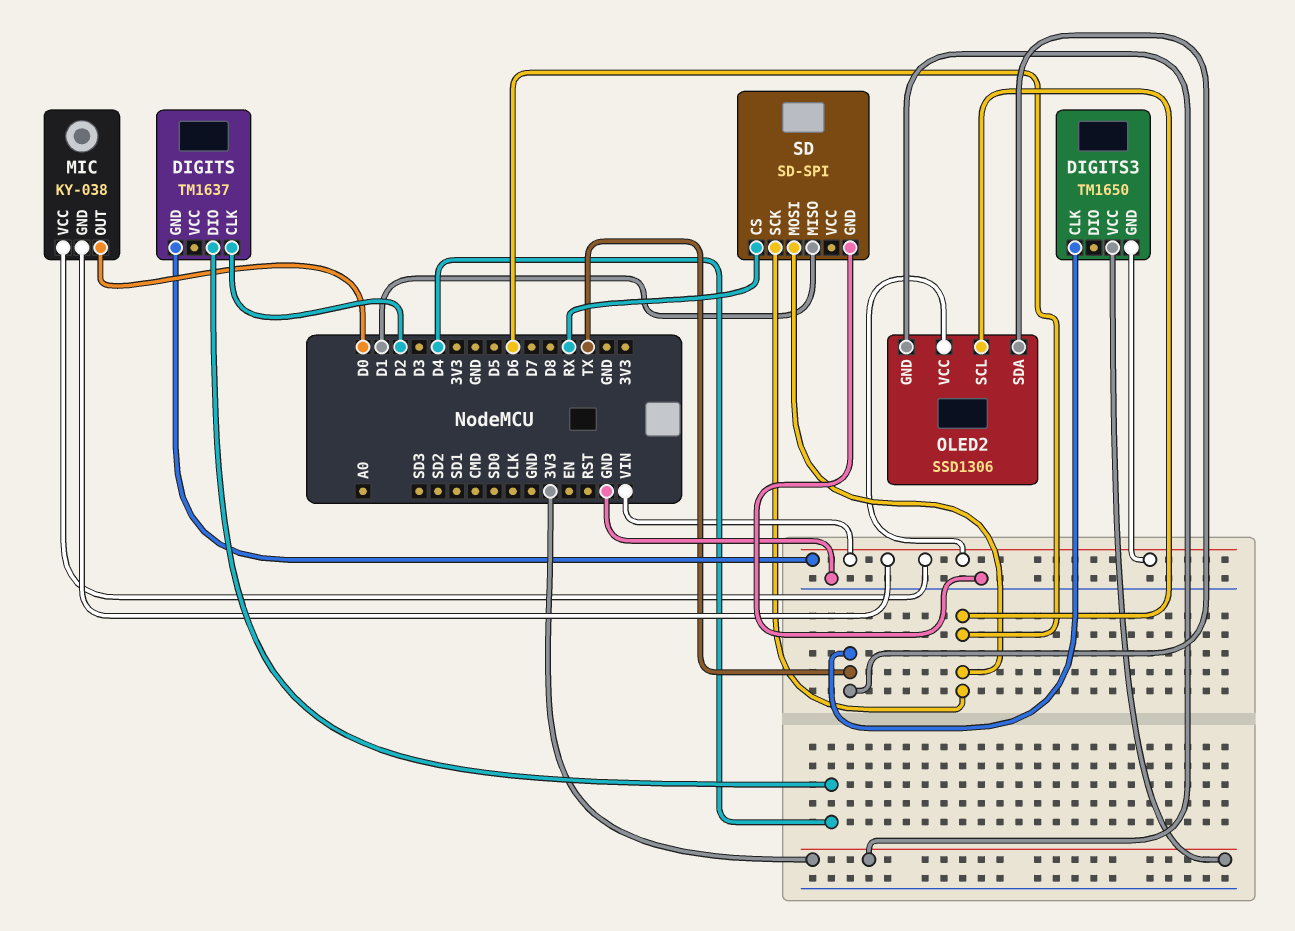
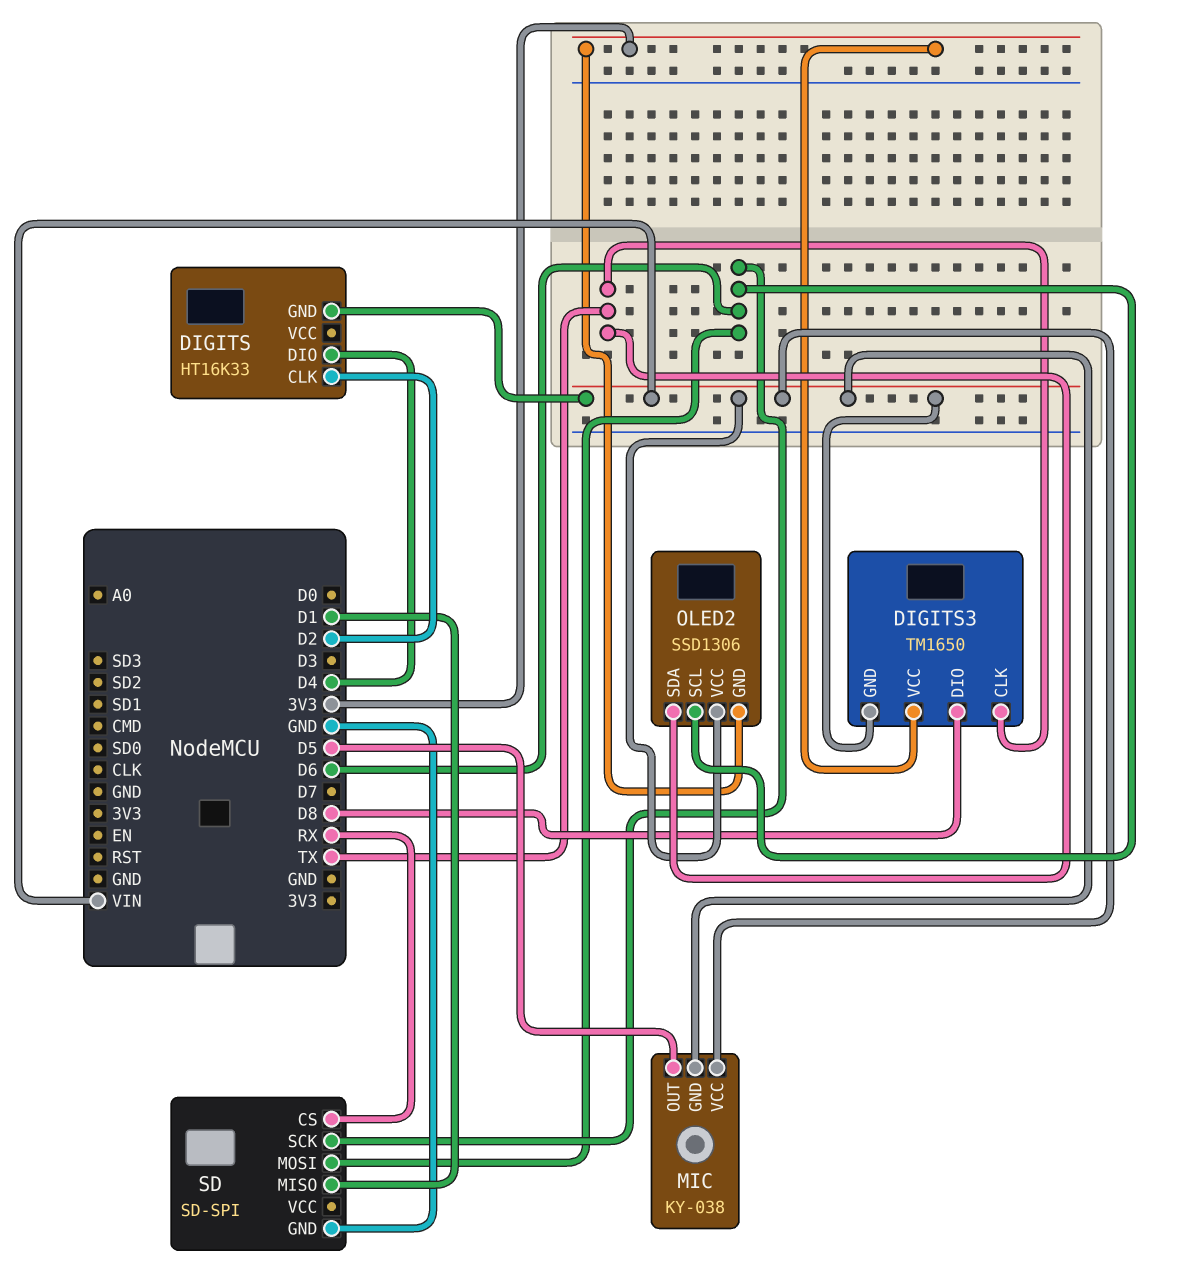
DIGITS: TM1637 -> HT16K33
DIGITS3 pin DIO: none -> D8
MIC pin OUT: D0 -> D5

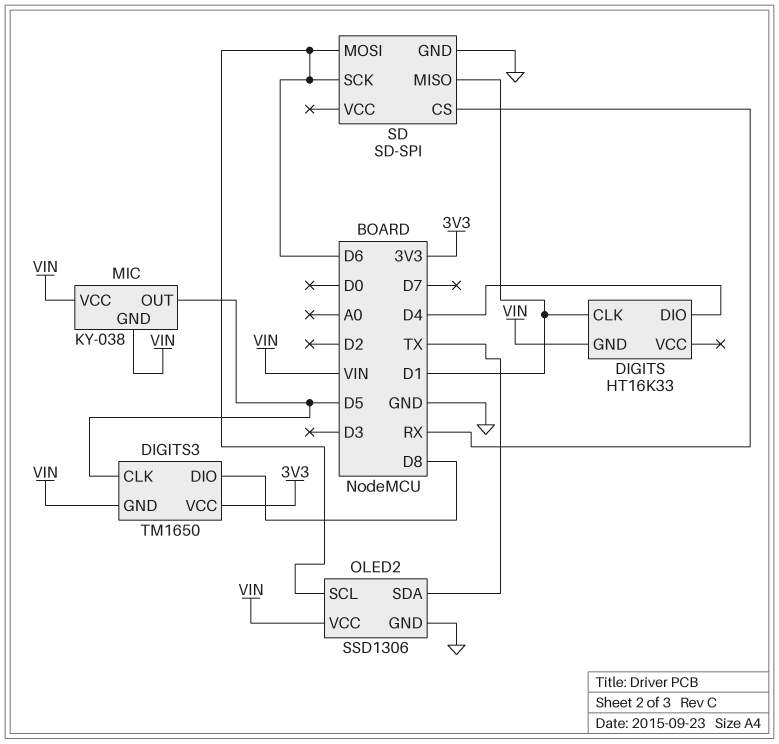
DIGITS pin CLK: D2 -> D1
DIGITS3 pin CLK: TX -> D5
OLED2 pin GND: 3V3 -> GND

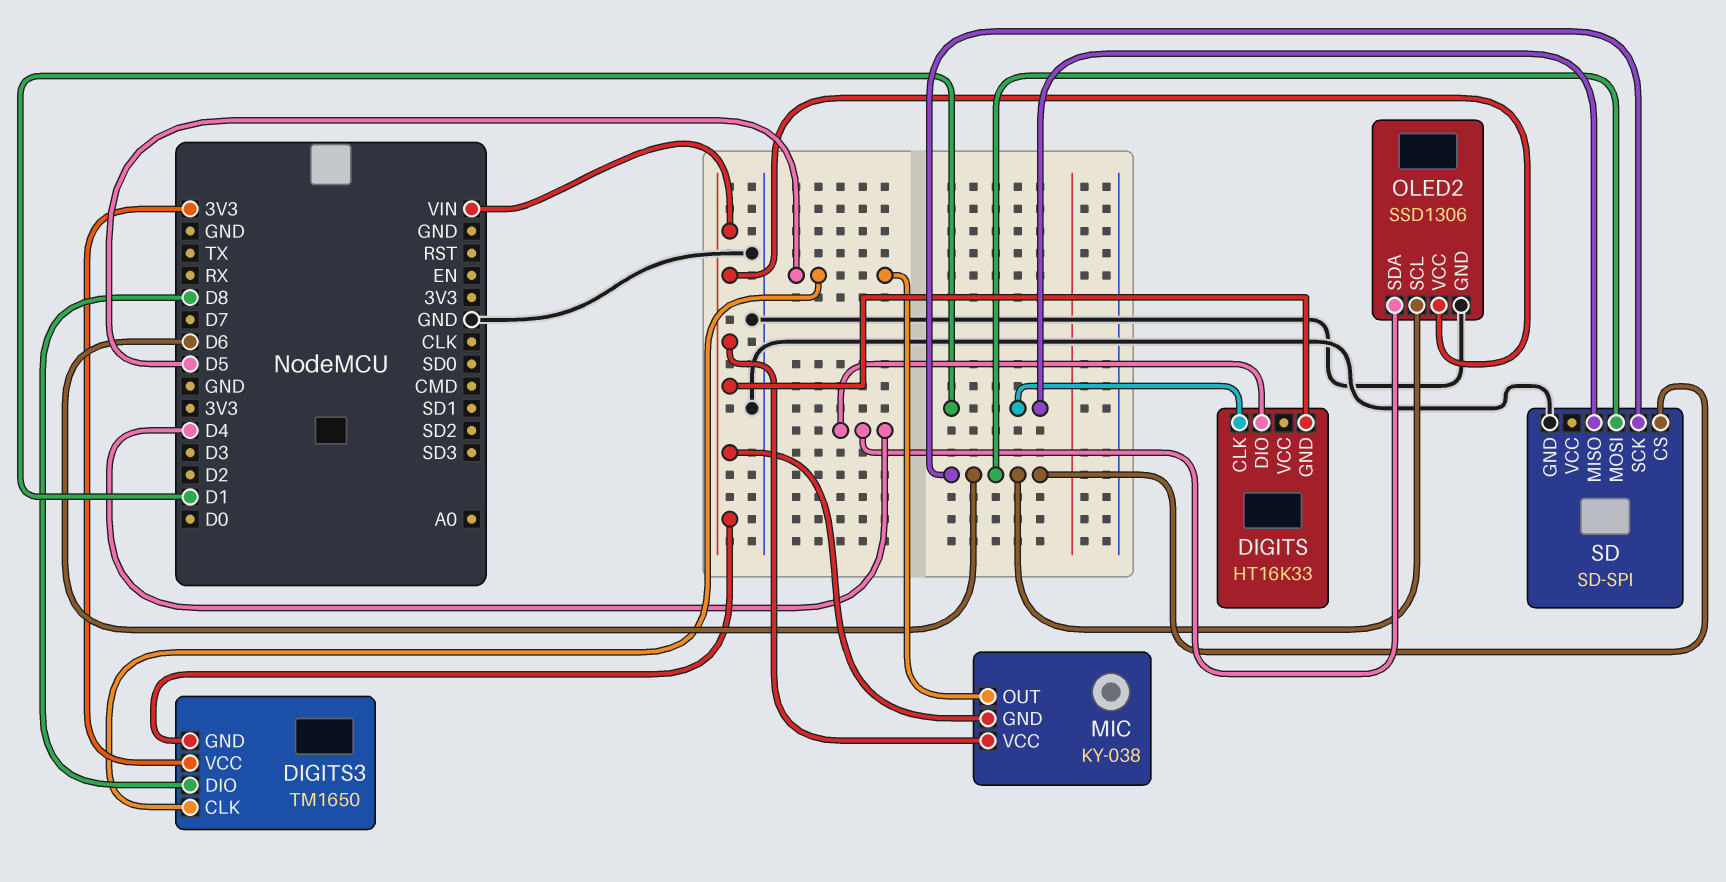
OLED2 pin SDA: TX -> D4
SD pin CS: RX -> D6

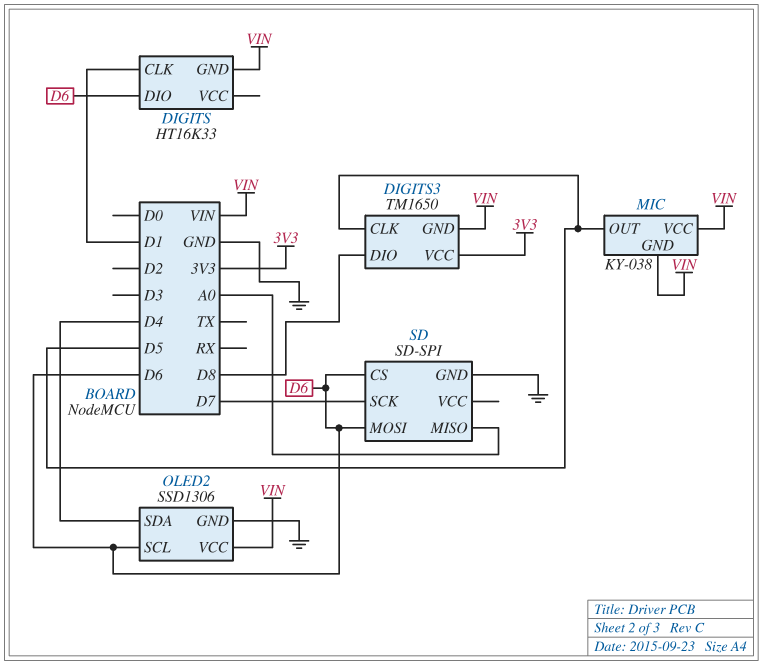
DIGITS pin DIO: D4 -> D6
SD pin MISO: D1 -> A0
SD pin SCK: D6 -> D7

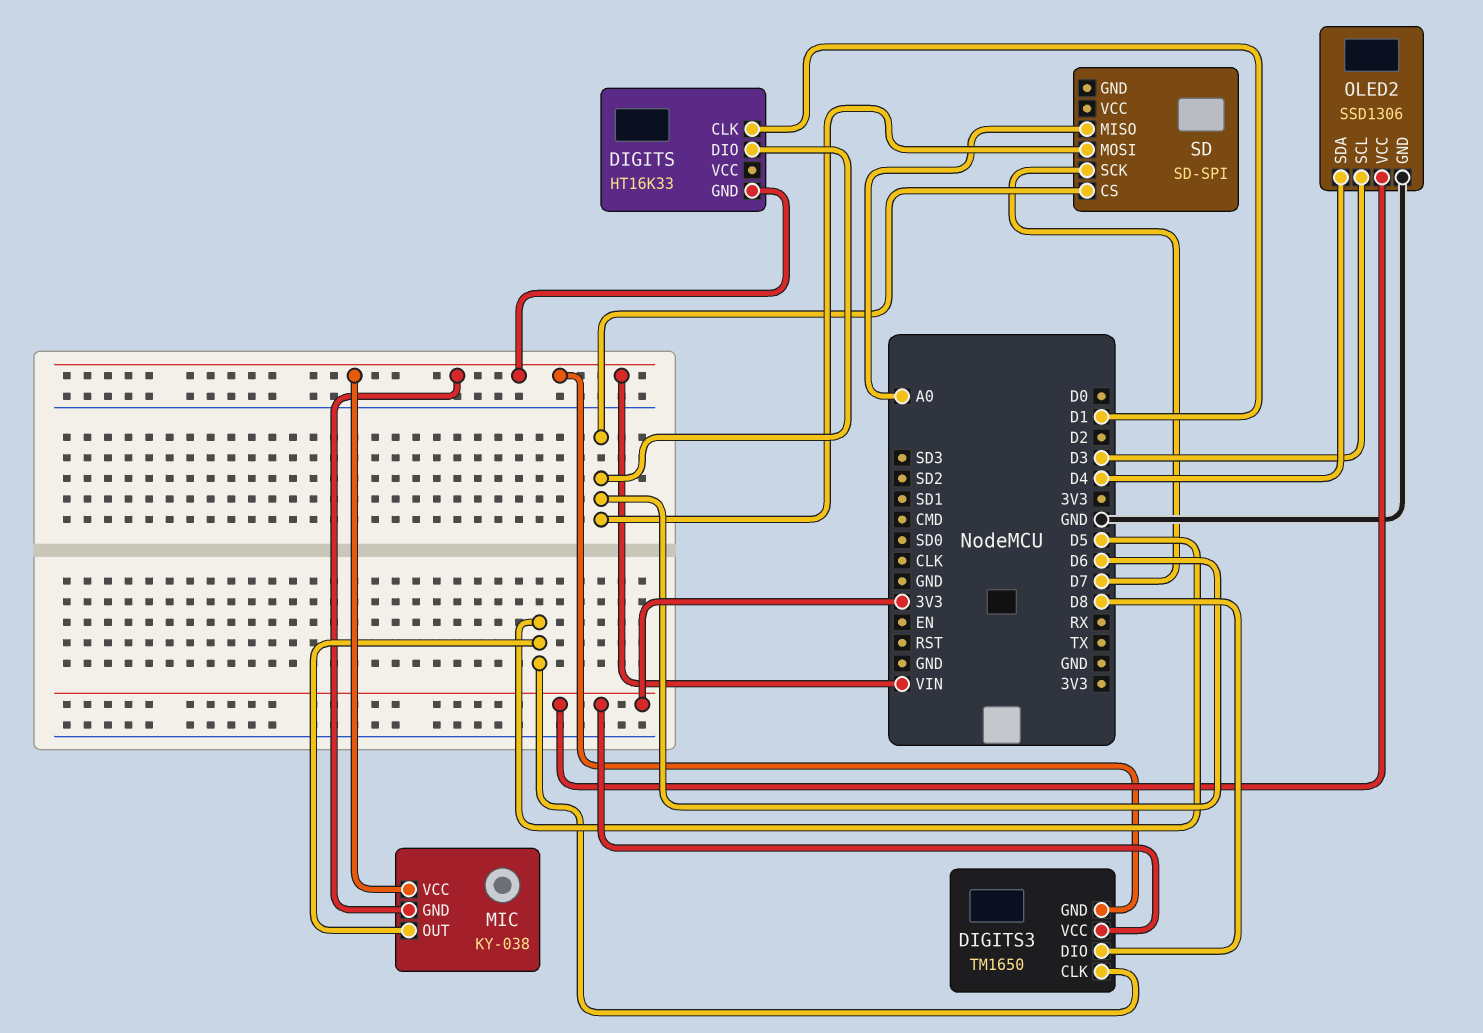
OLED2 pin SCL: D6 -> D3
OLED2 pin VCC: VIN -> 3V3
SD pin GND: GND -> none

